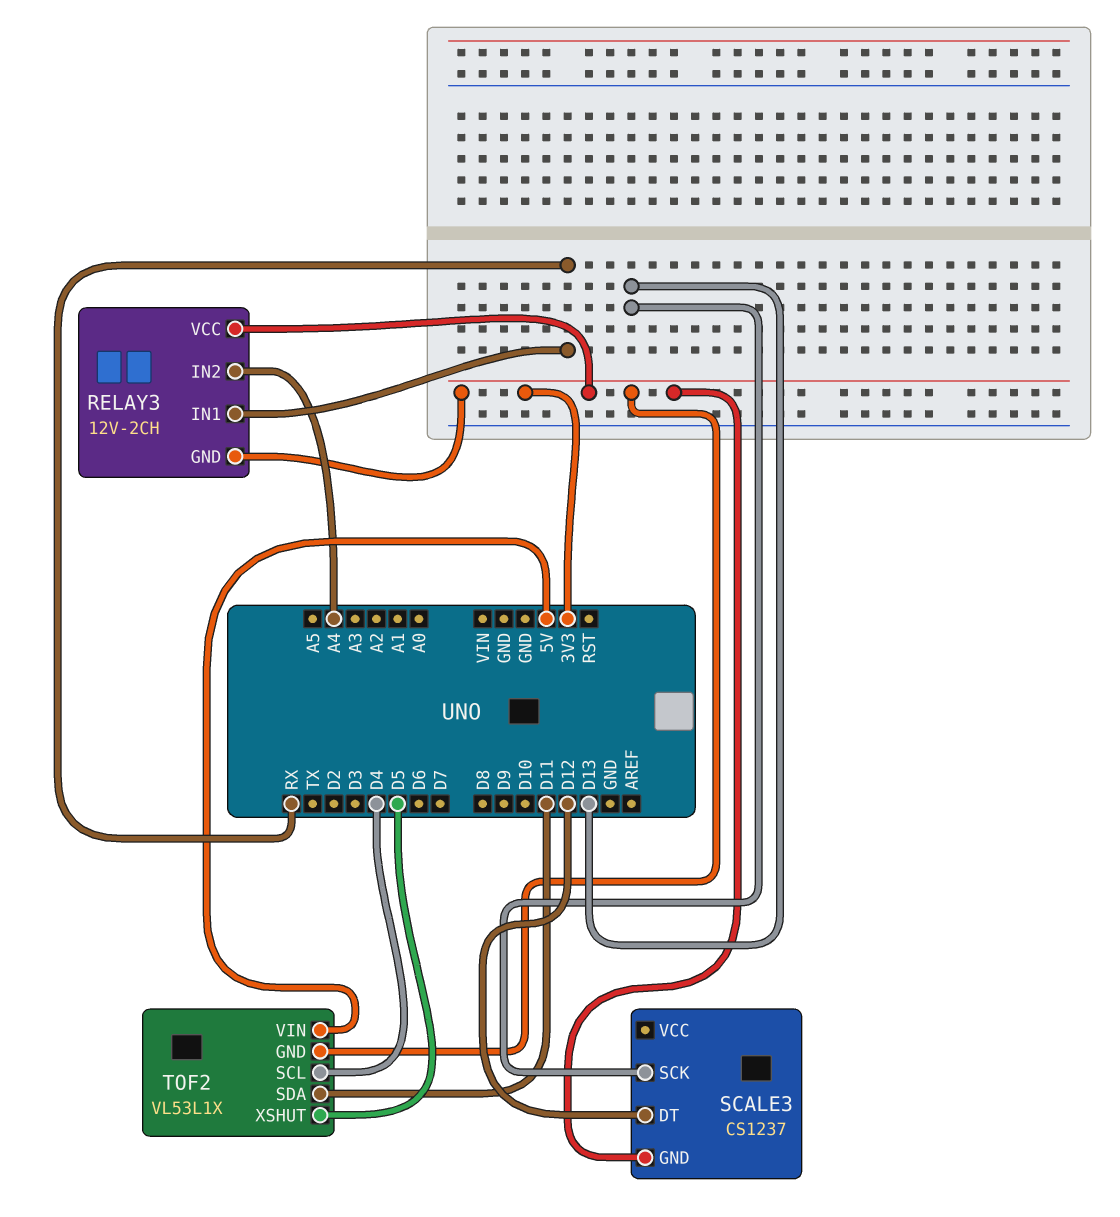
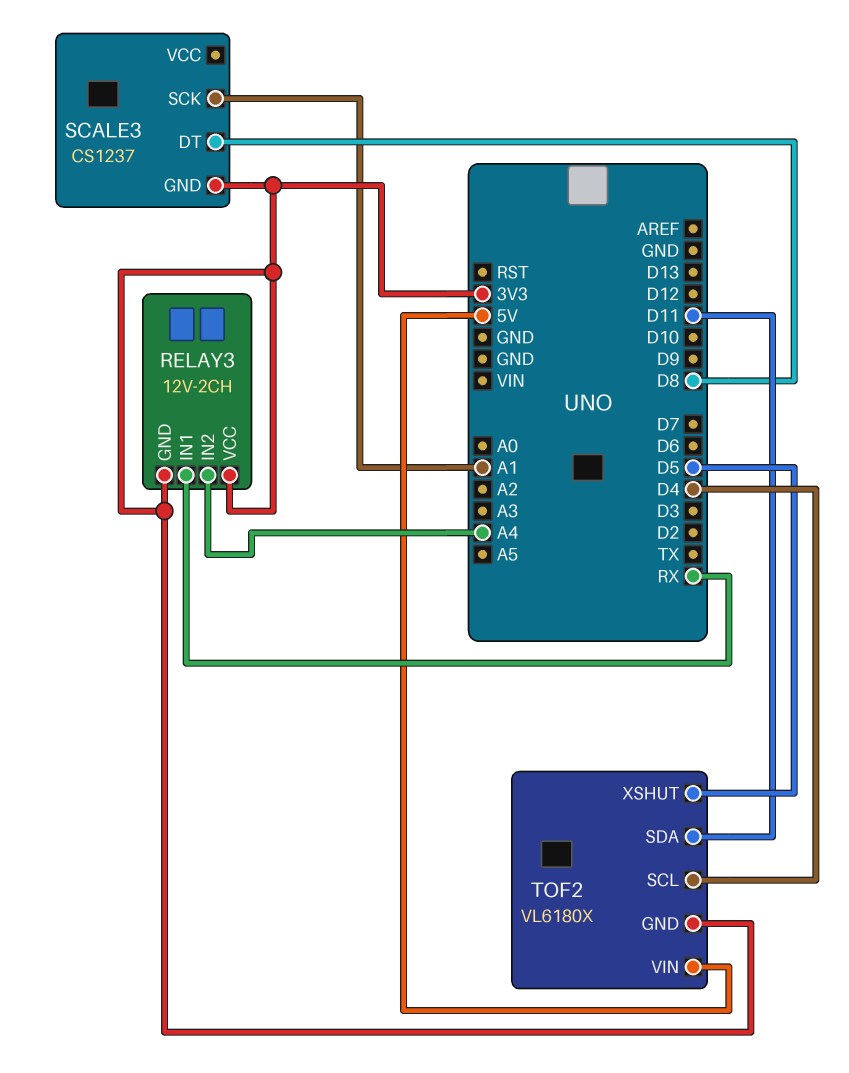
SCALE3 pin DT: D12 -> D8
SCALE3 pin SCK: D13 -> A1
TOF2: VL53L1X -> VL6180X

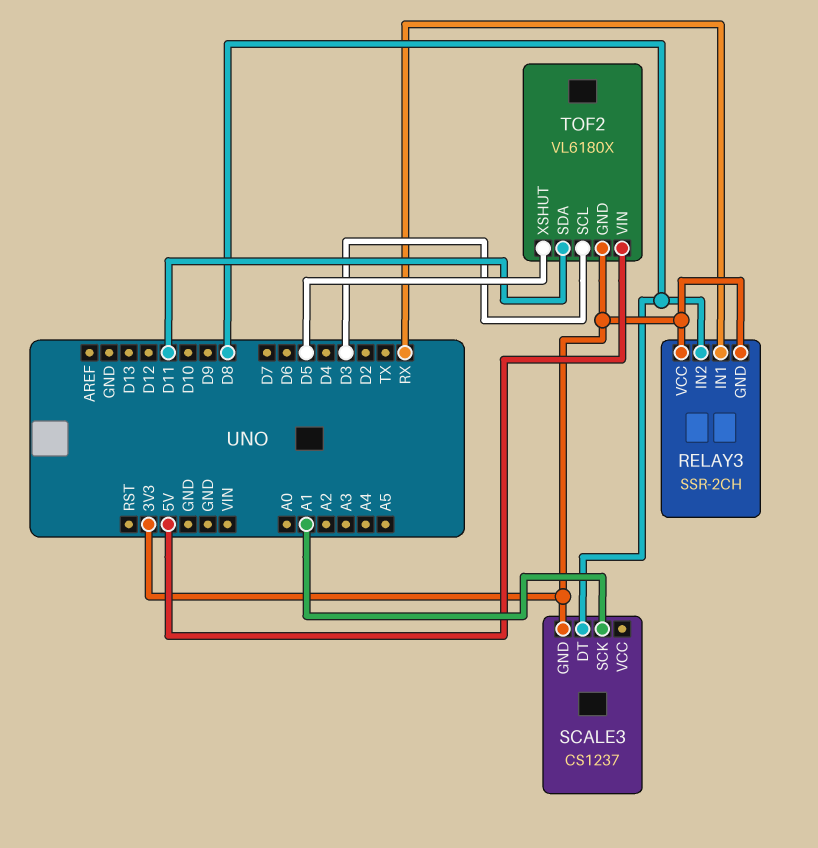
RELAY3: 12V-2CH -> SSR-2CH
RELAY3 pin IN2: A4 -> D8
TOF2 pin SCL: D4 -> D3

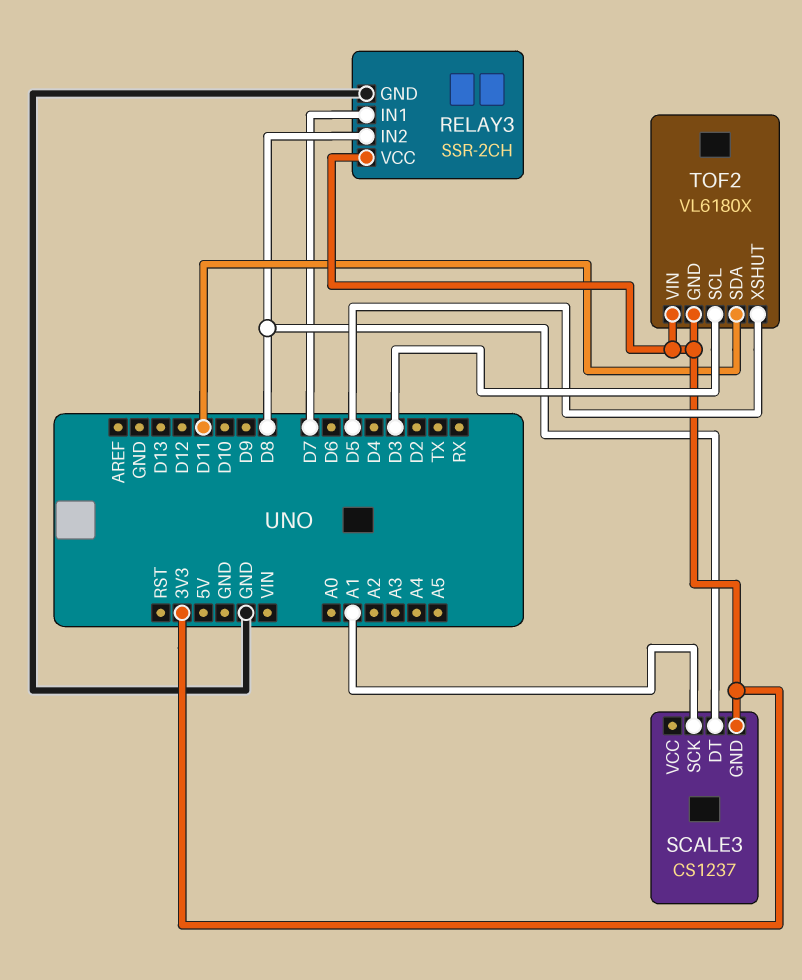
RELAY3 pin GND: 3V3 -> GND
RELAY3 pin IN1: RX -> D7
TOF2 pin VIN: 5V -> 3V3

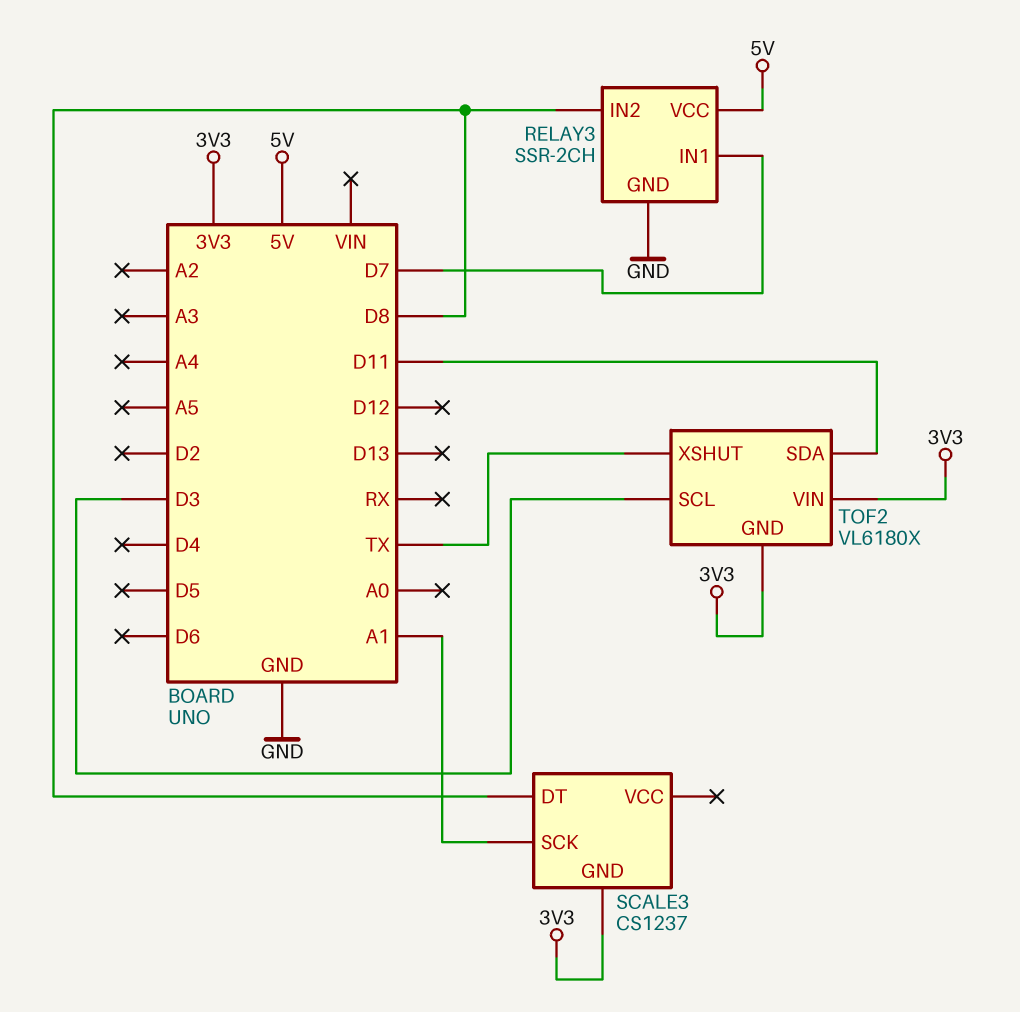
RELAY3 pin VCC: 3V3 -> 5V
TOF2 pin XSHUT: D5 -> TX

